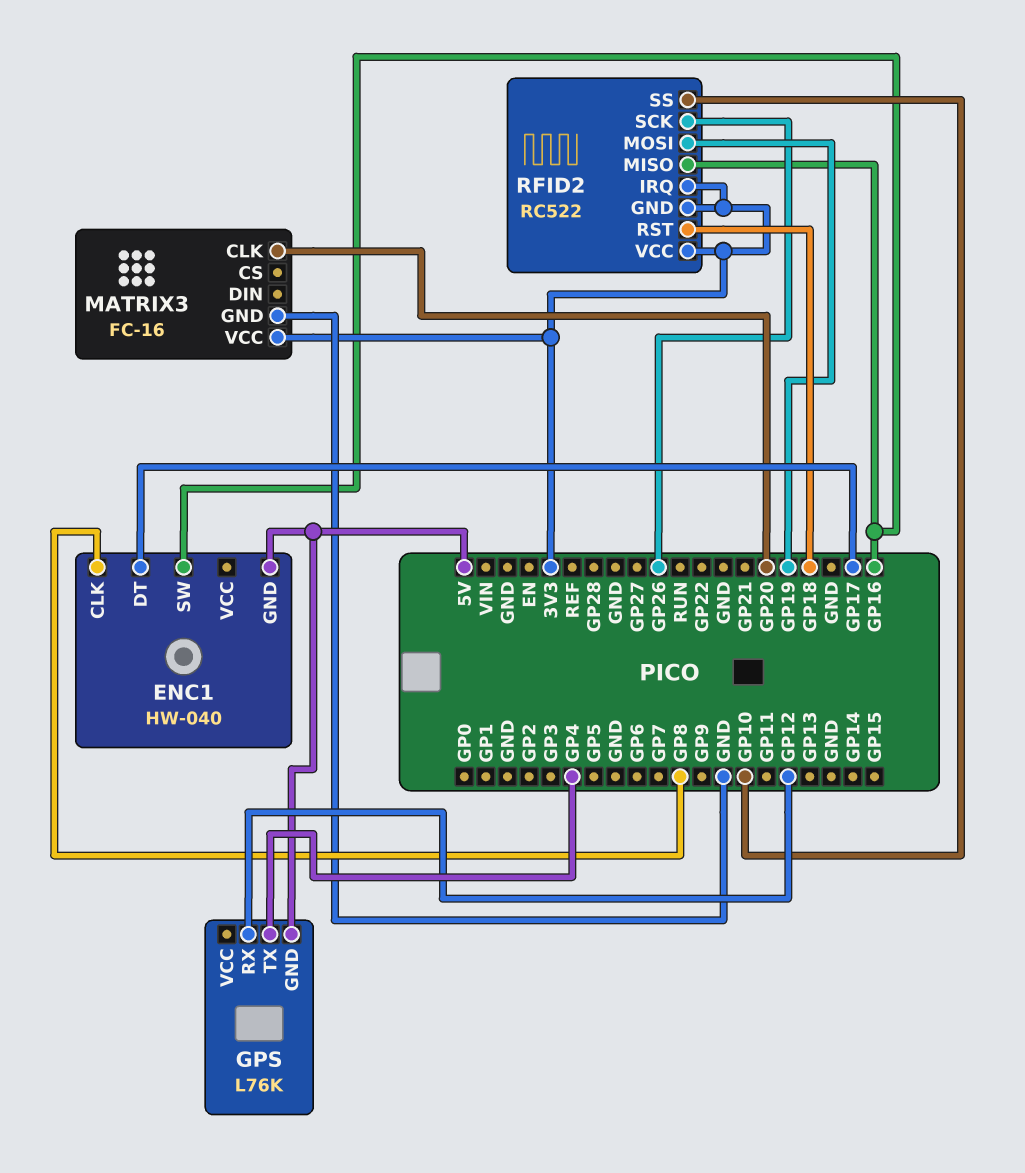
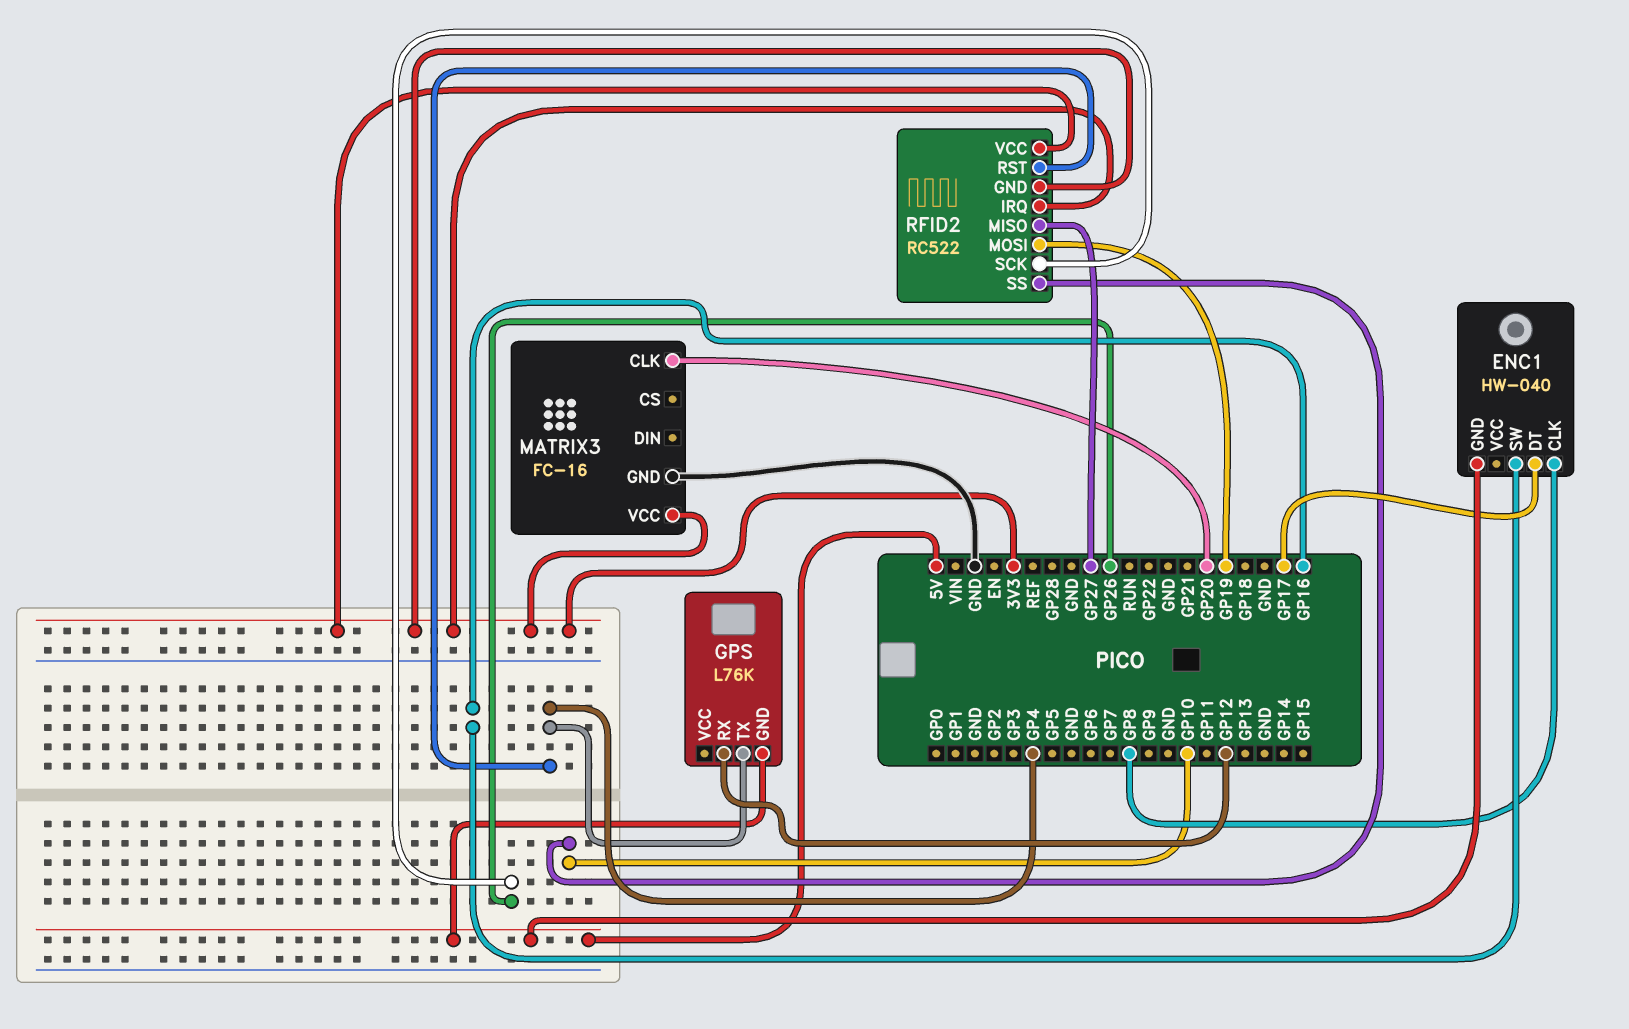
RFID2 pin MISO: GP16 -> GP27
RFID2 pin RST: GP18 -> GP4

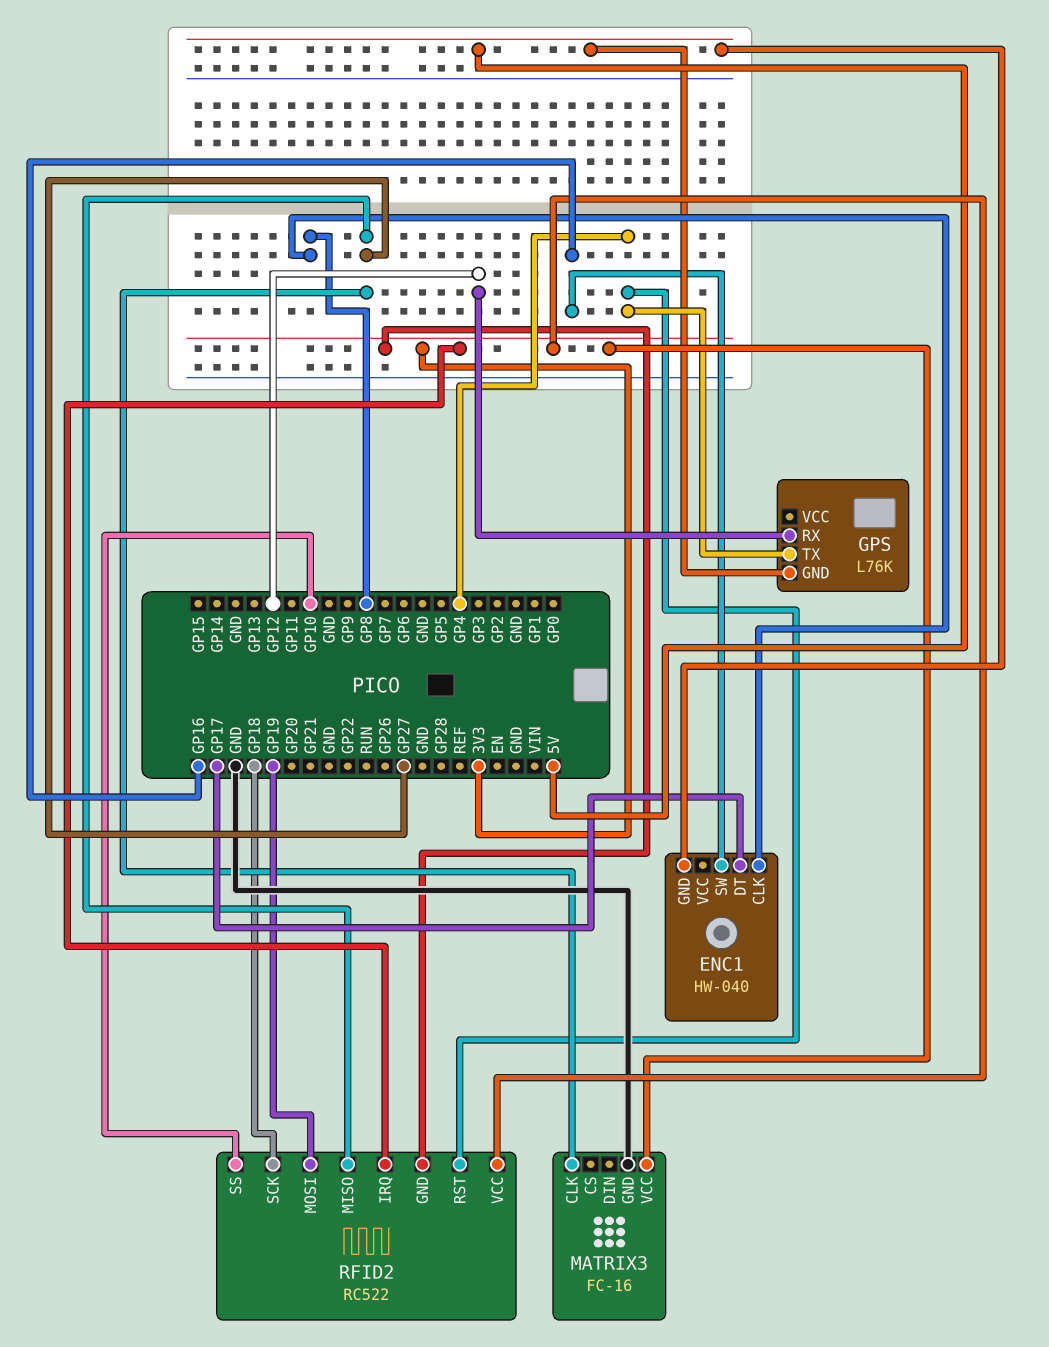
MATRIX3 pin CLK: GP20 -> GP27
RFID2 pin SCK: GP26 -> GP18

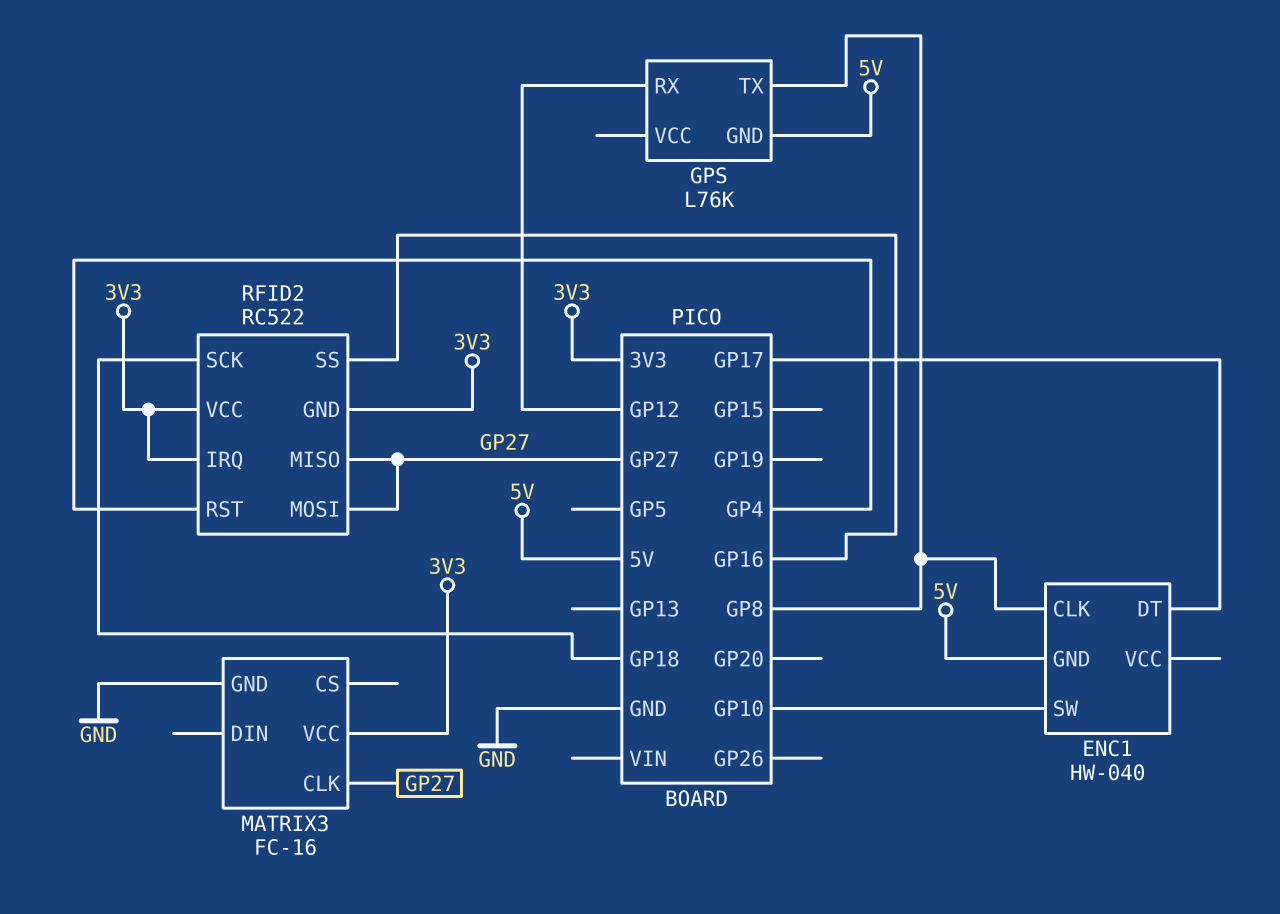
ENC1 pin SW: GP16 -> GP10
GPS pin TX: GP4 -> GP8
RFID2 pin MOSI: GP19 -> GP27
RFID2 pin SS: GP10 -> GP16

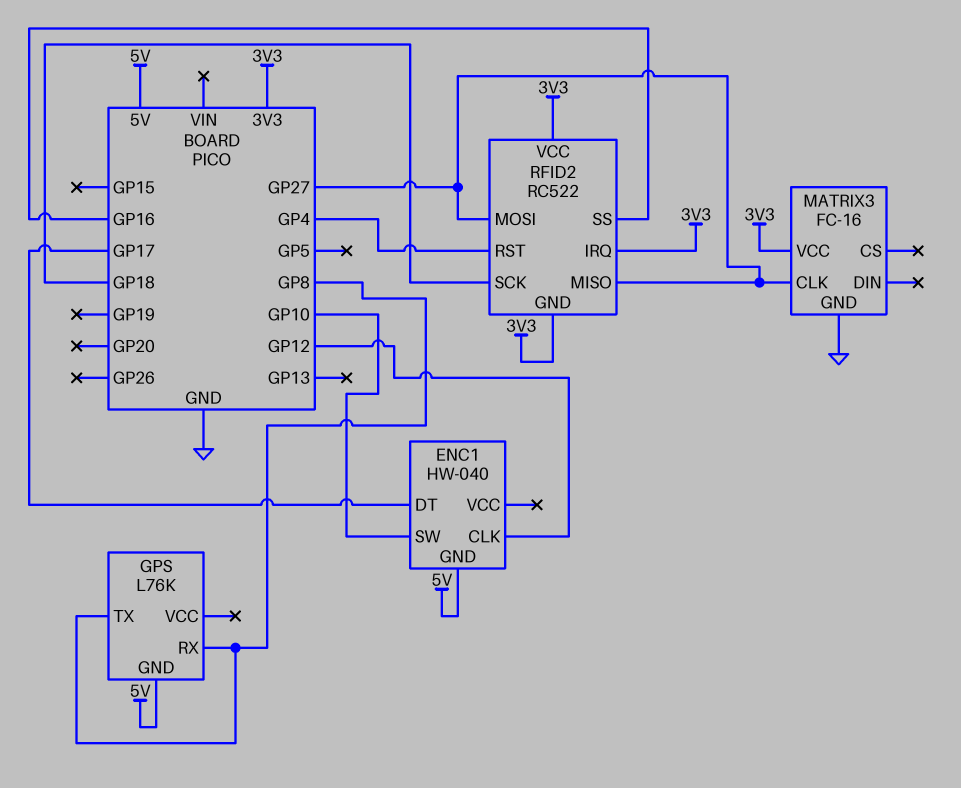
ENC1 pin CLK: GP8 -> GP12
GPS pin RX: GP12 -> GP8

